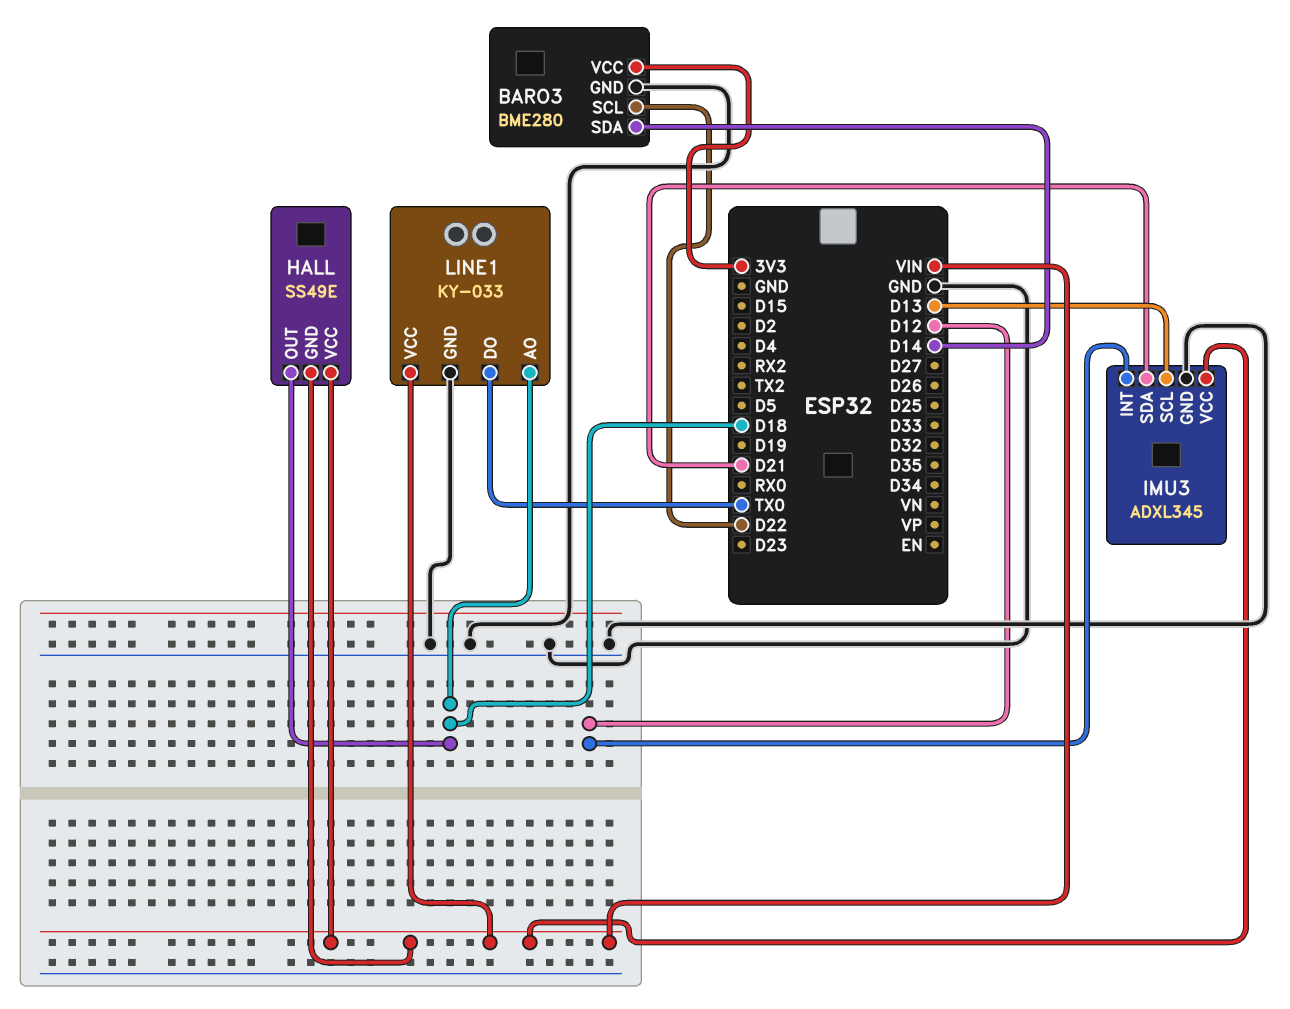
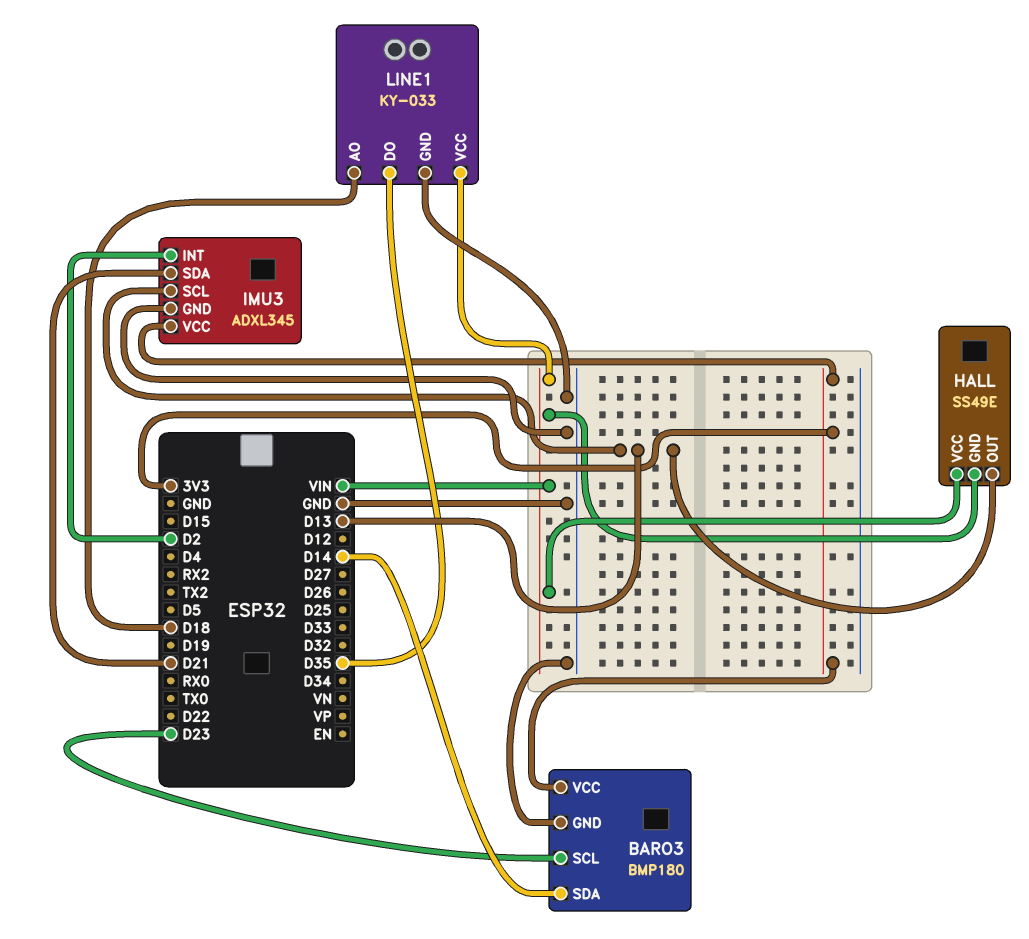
BARO3: BME280 -> BMP180
BARO3 pin SCL: D22 -> D23
HALL pin OUT: D18 -> D13
IMU3 pin INT: D12 -> D2
IMU3 pin VCC: VIN -> 3V3
LINE1 pin DO: TX0 -> D35

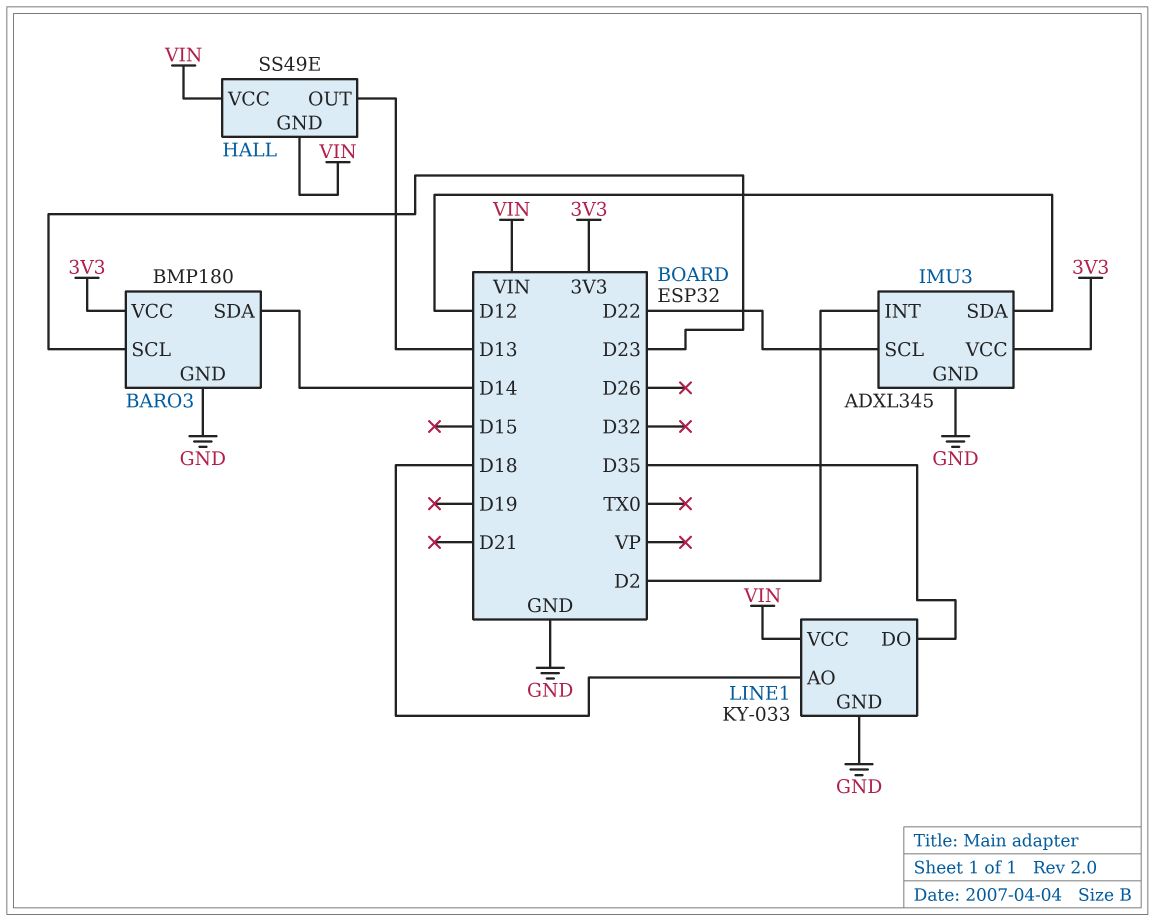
IMU3 pin SCL: D13 -> D22
IMU3 pin SDA: D21 -> D12

